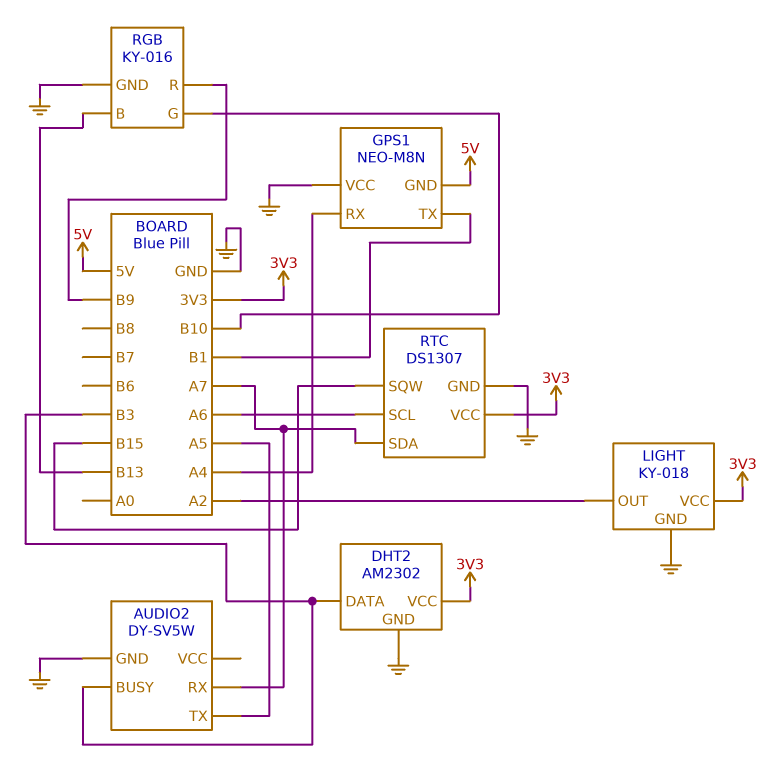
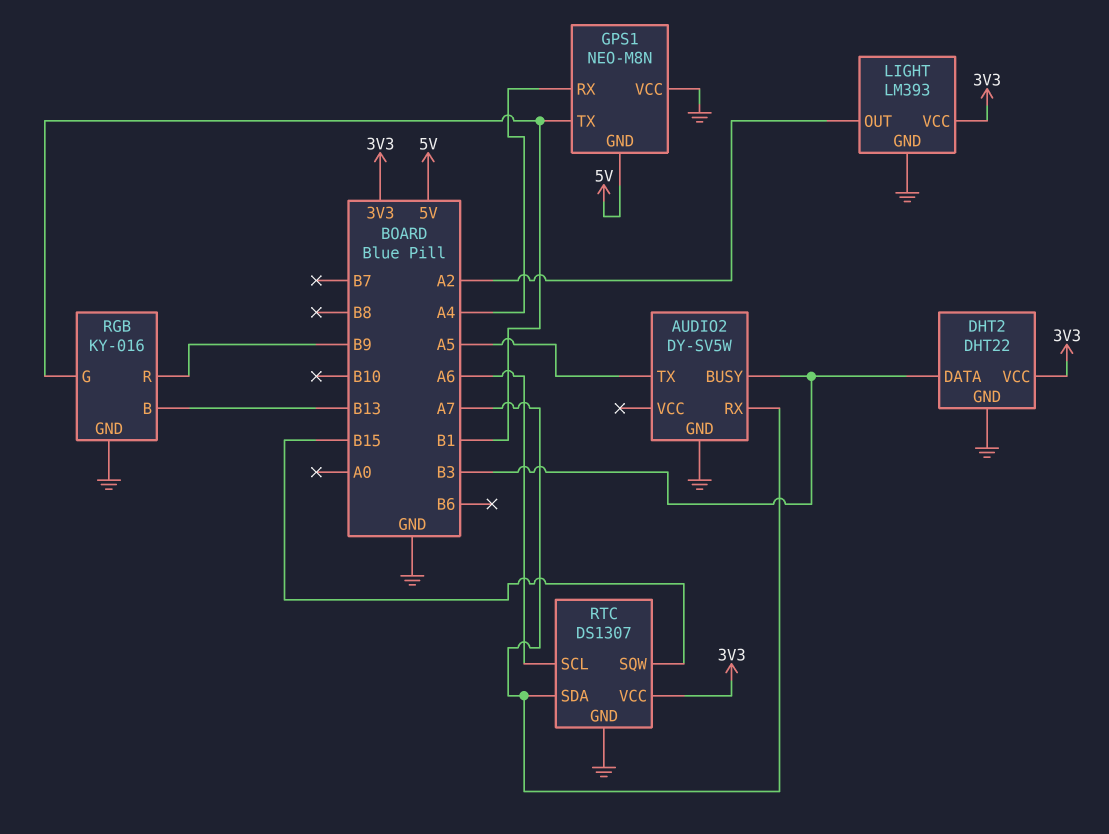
DHT2: AM2302 -> DHT22
LIGHT: KY-018 -> LM393
RGB pin G: B10 -> B1

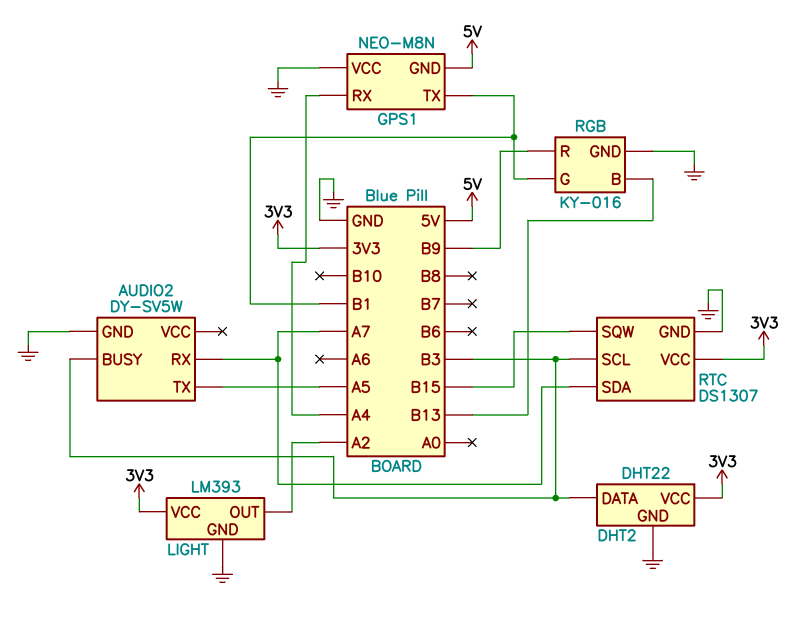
RTC pin SCL: A6 -> B3

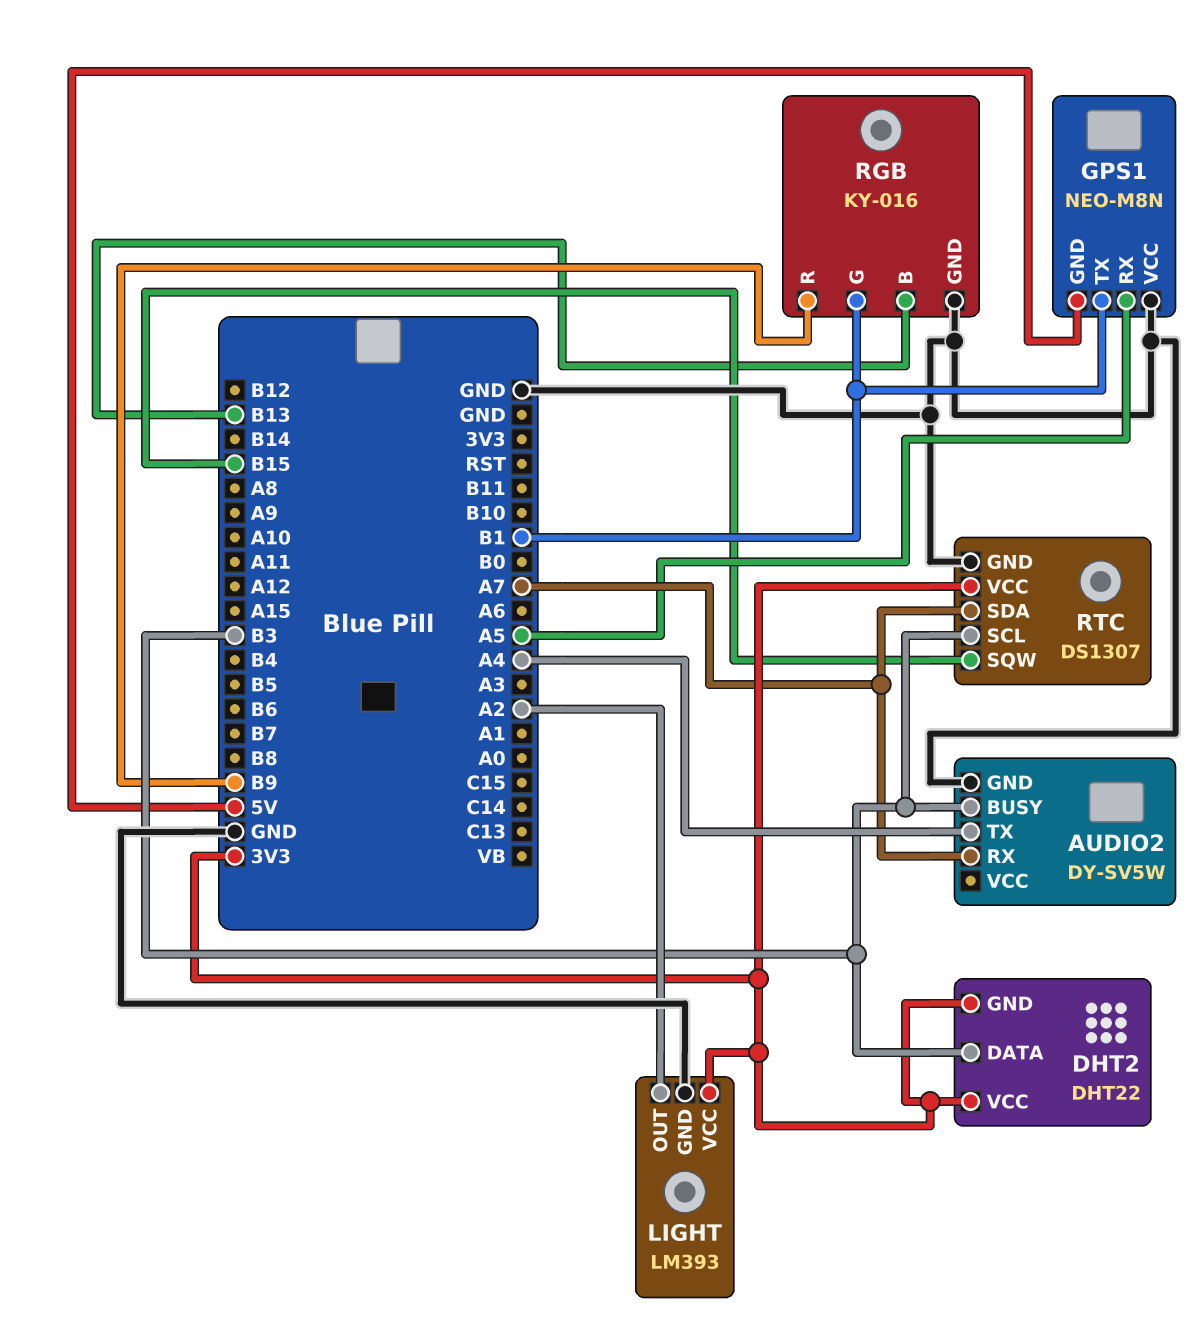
AUDIO2 pin TX: A5 -> A4
DHT2 pin GND: GND -> 3V3
GPS1 pin RX: A4 -> A5

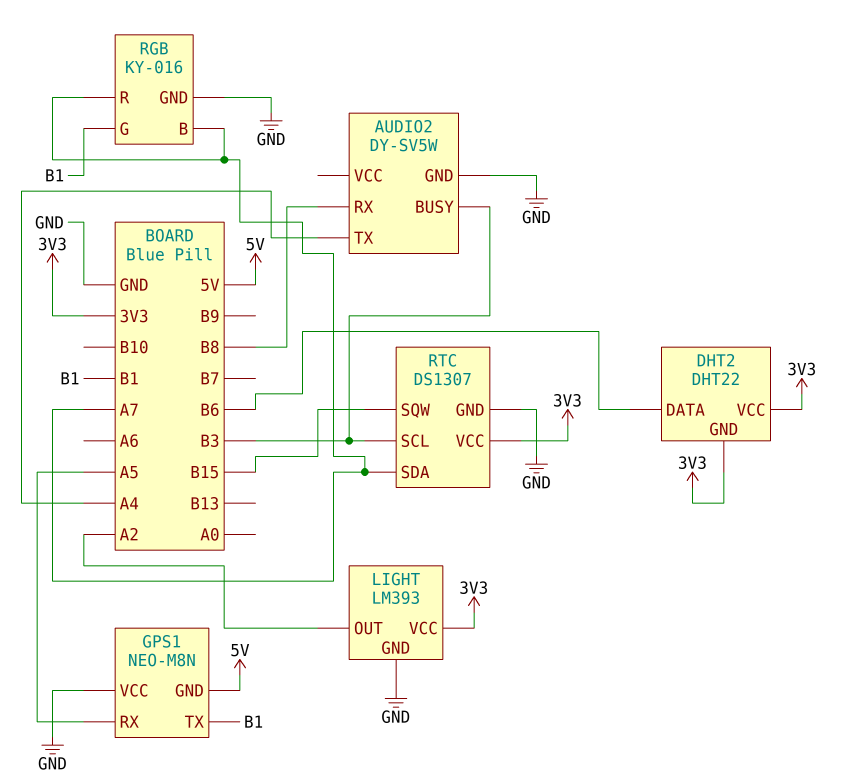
AUDIO2 pin RX: A7 -> B8
DHT2 pin DATA: B3 -> B6
RGB pin B: B13 -> A7
RGB pin R: B9 -> A7

